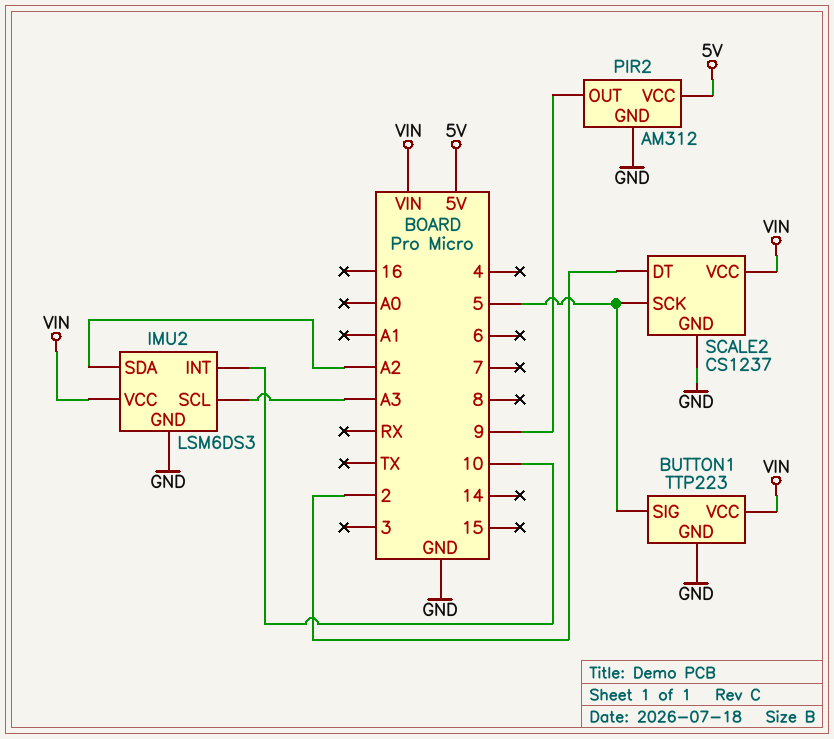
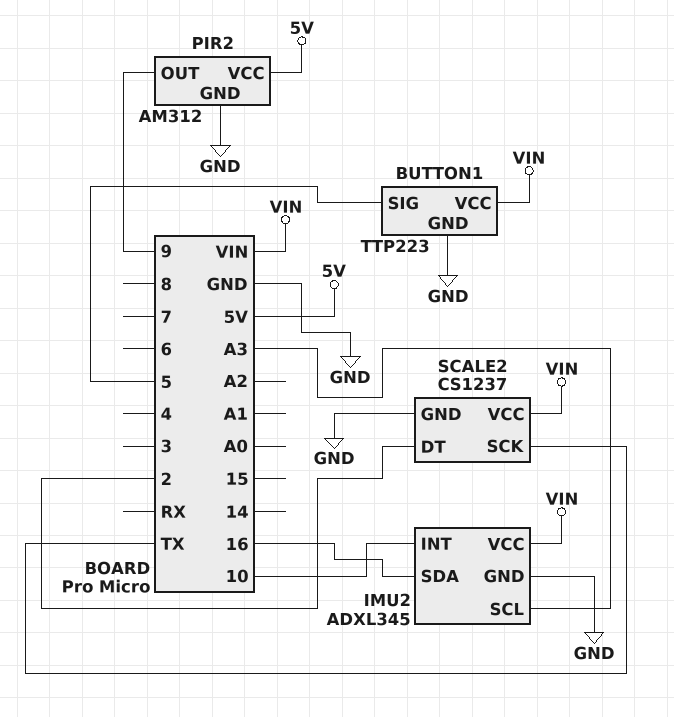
IMU2: LSM6DS3 -> ADXL345
IMU2 pin SDA: A2 -> 16
SCALE2 pin SCK: 5 -> TX

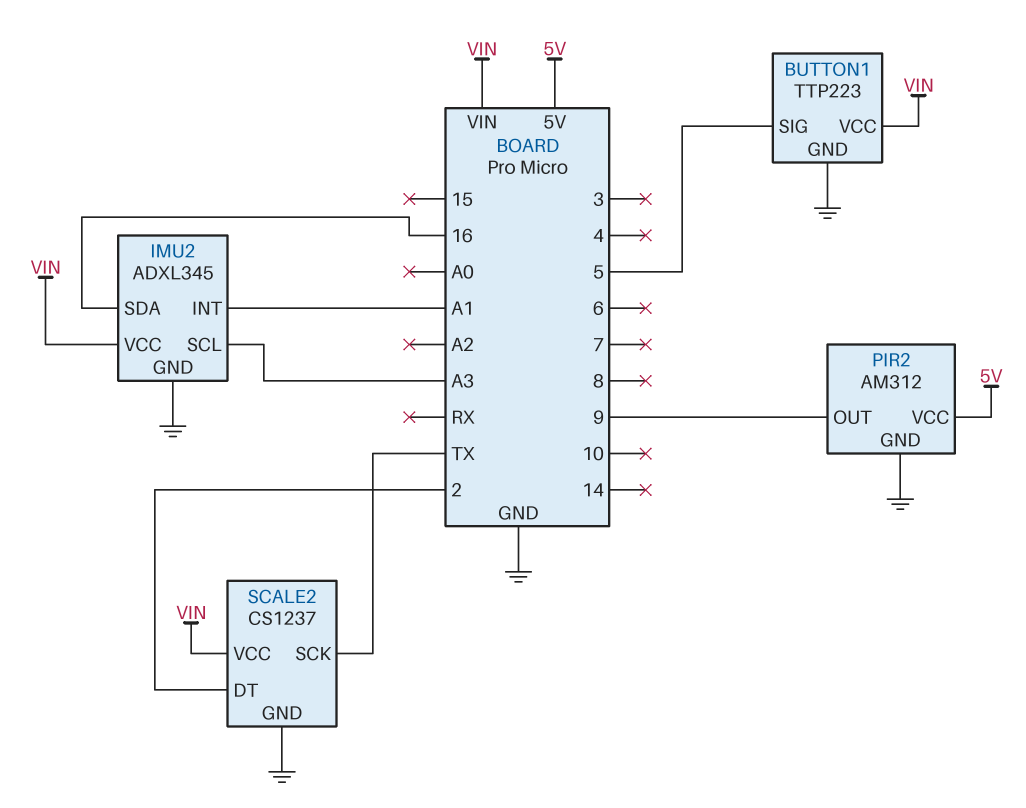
IMU2 pin INT: 10 -> A1

